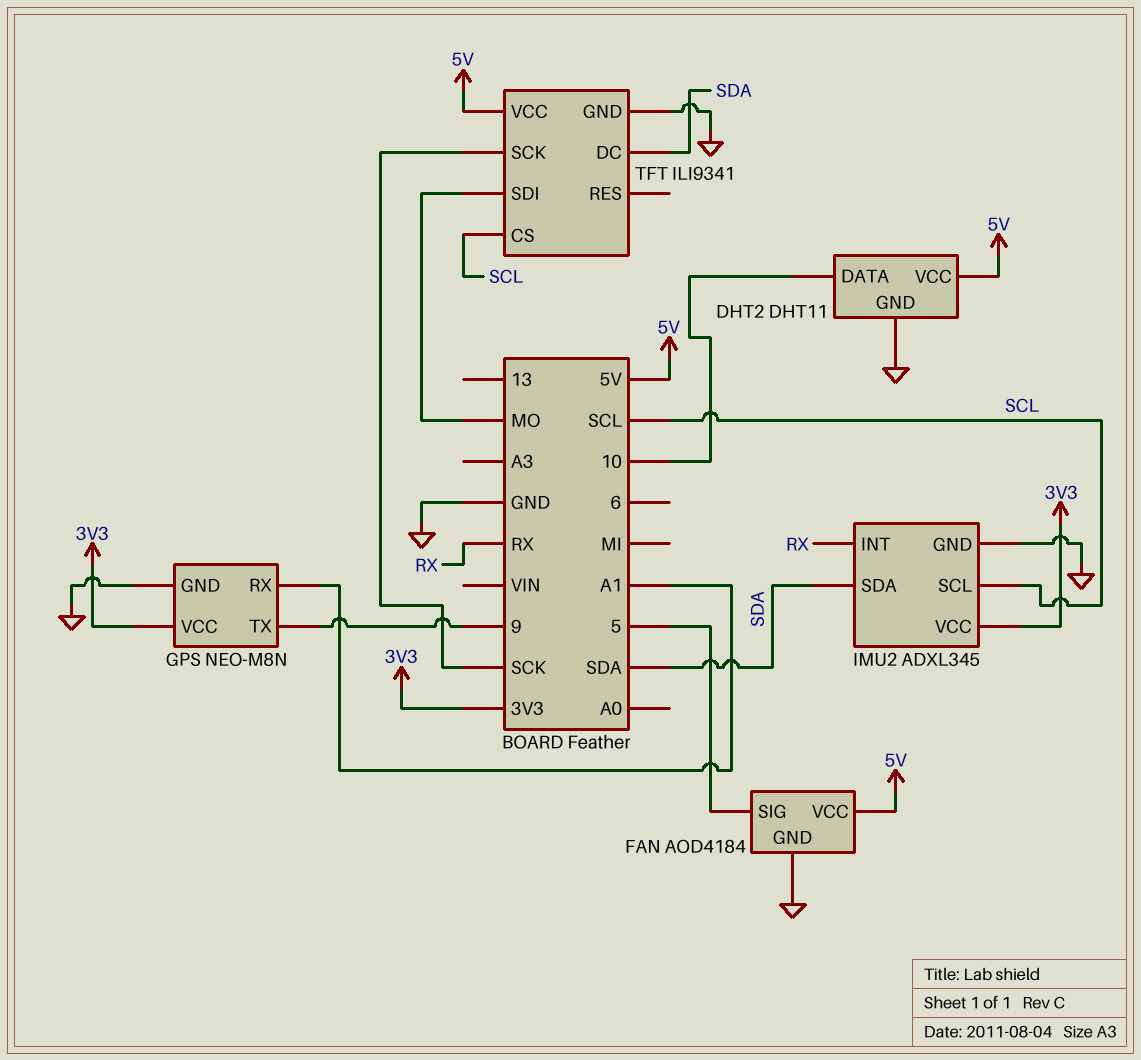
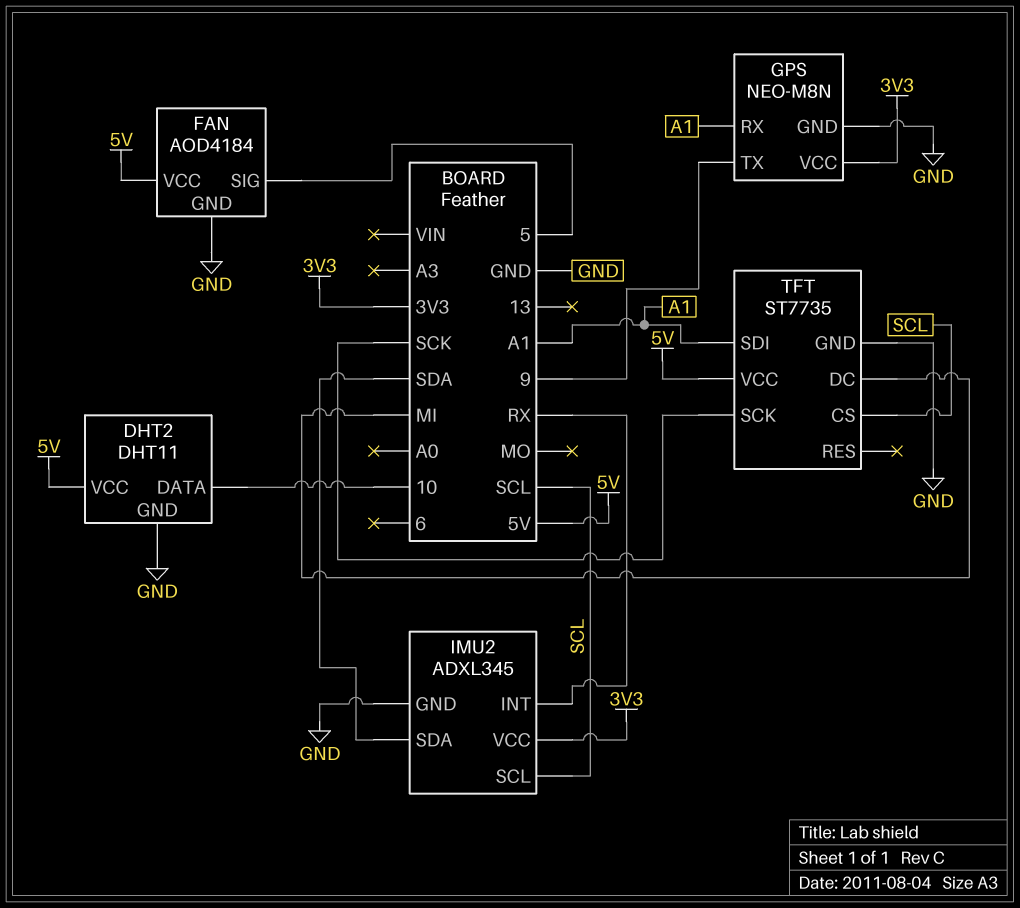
TFT: ILI9341 -> ST7735
TFT pin DC: SDA -> MI
TFT pin SDI: MO -> A1

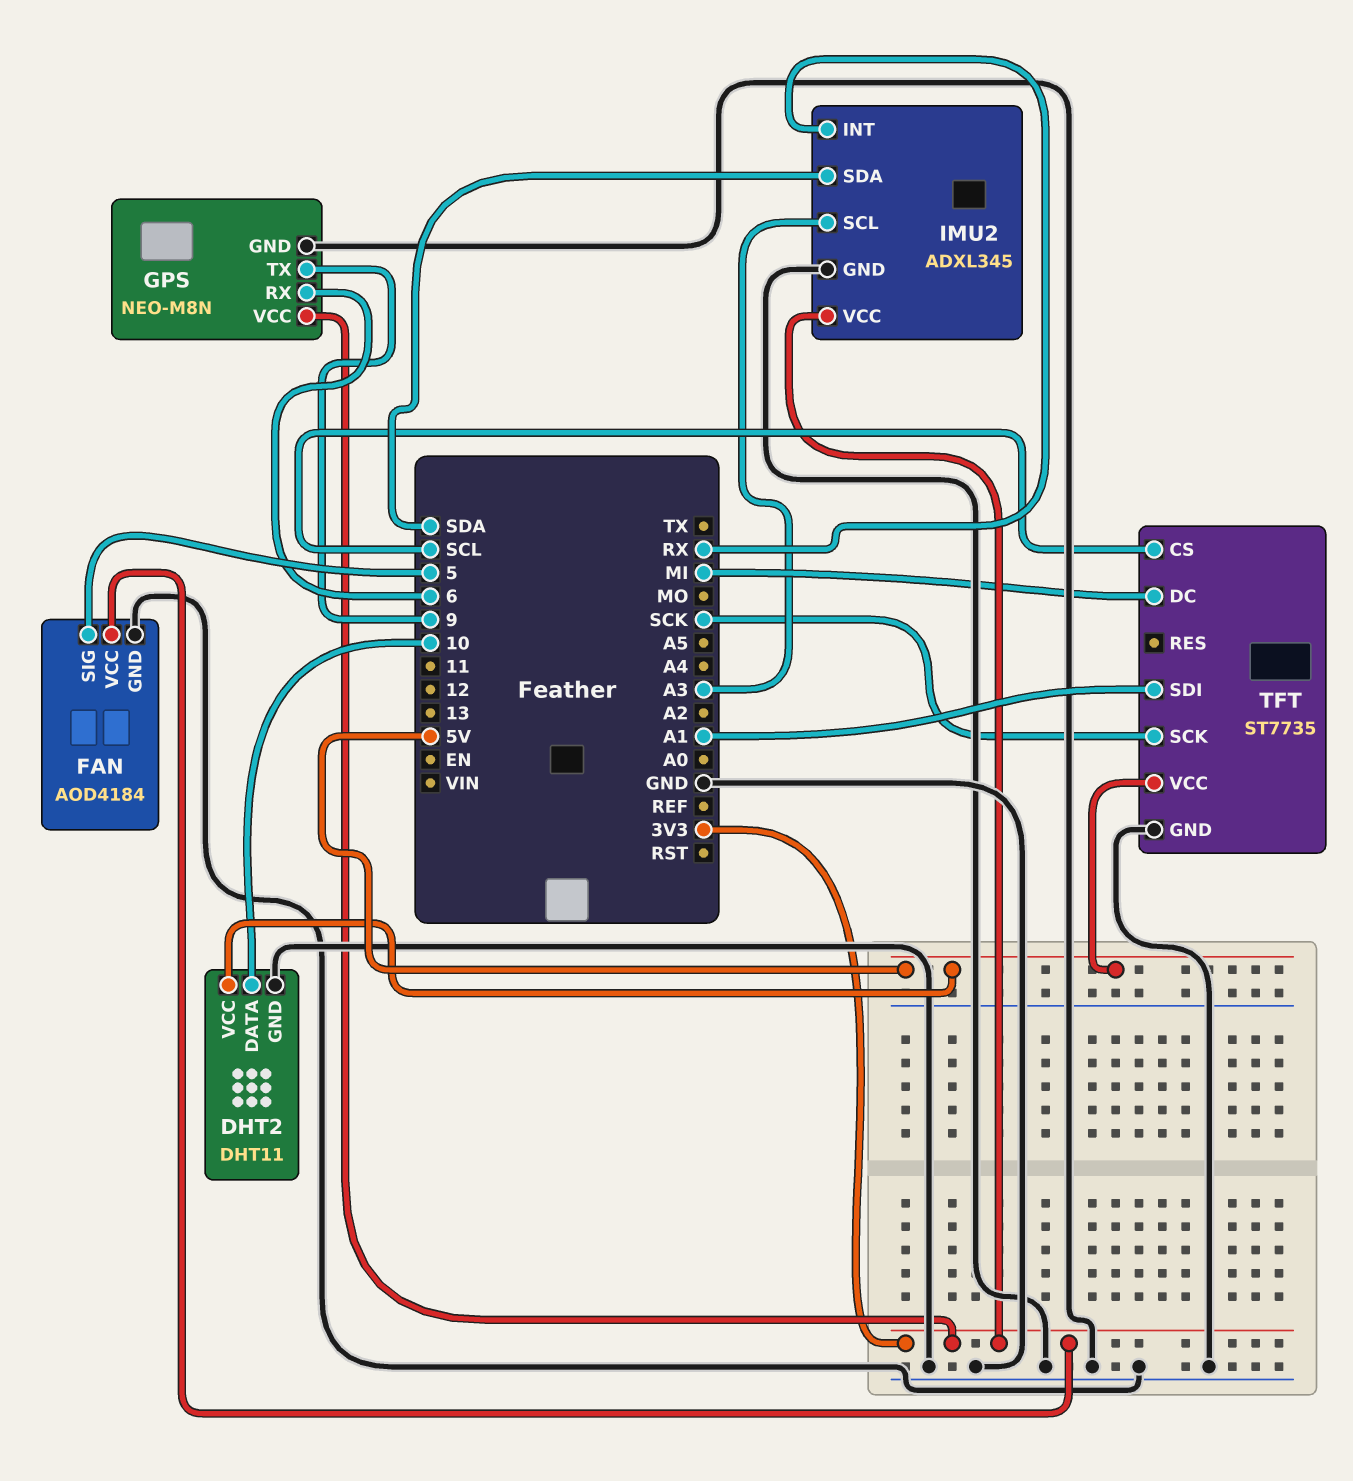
FAN pin VCC: 5V -> 3V3
GPS pin RX: A1 -> 6
IMU2 pin SCL: SCL -> A3

